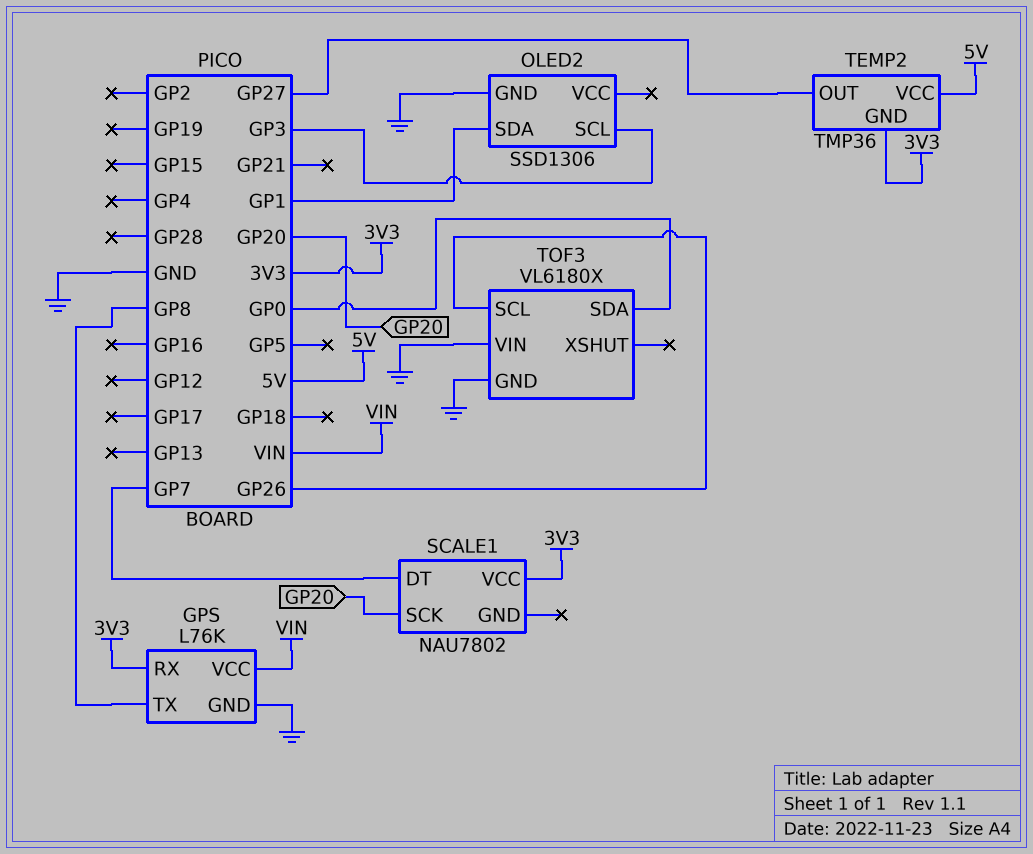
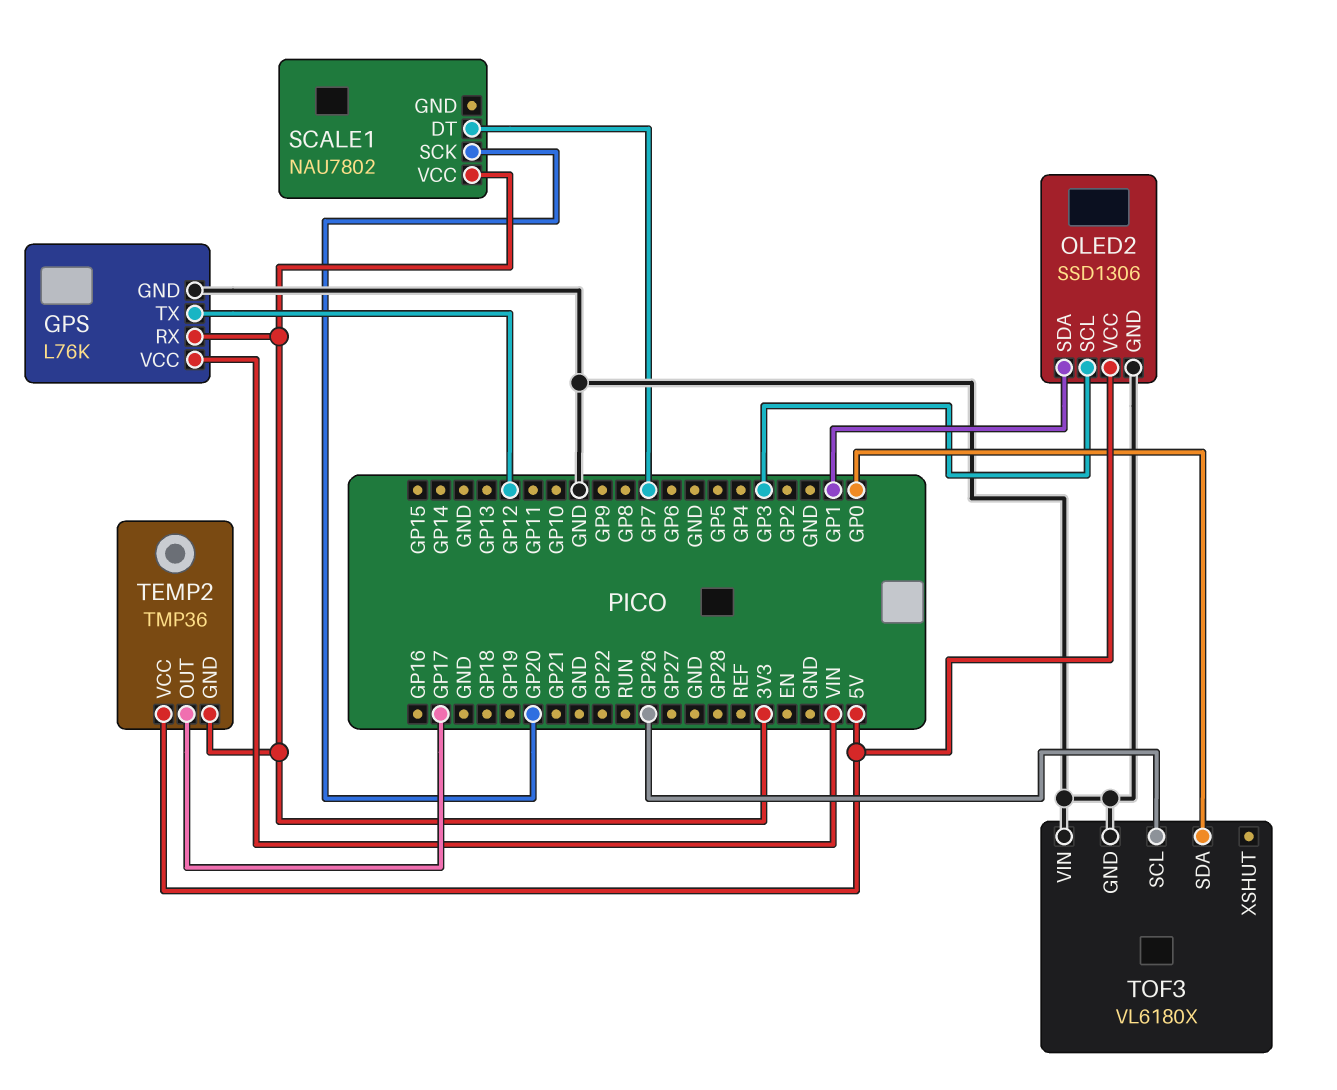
GPS pin TX: GP8 -> GP12
OLED2 pin VCC: none -> 5V
TEMP2 pin OUT: GP27 -> GP17

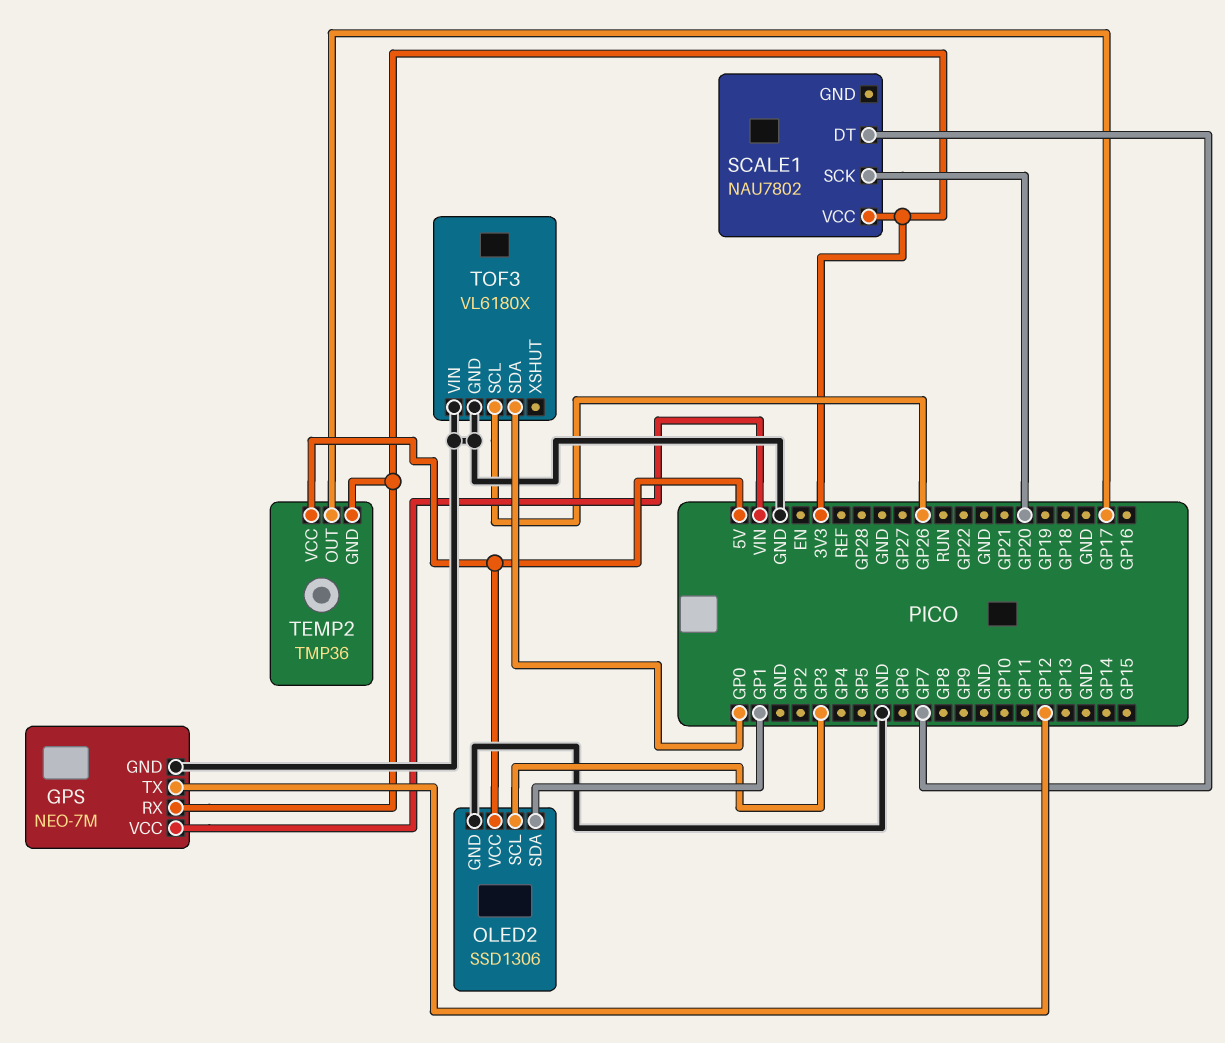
GPS: L76K -> NEO-7M

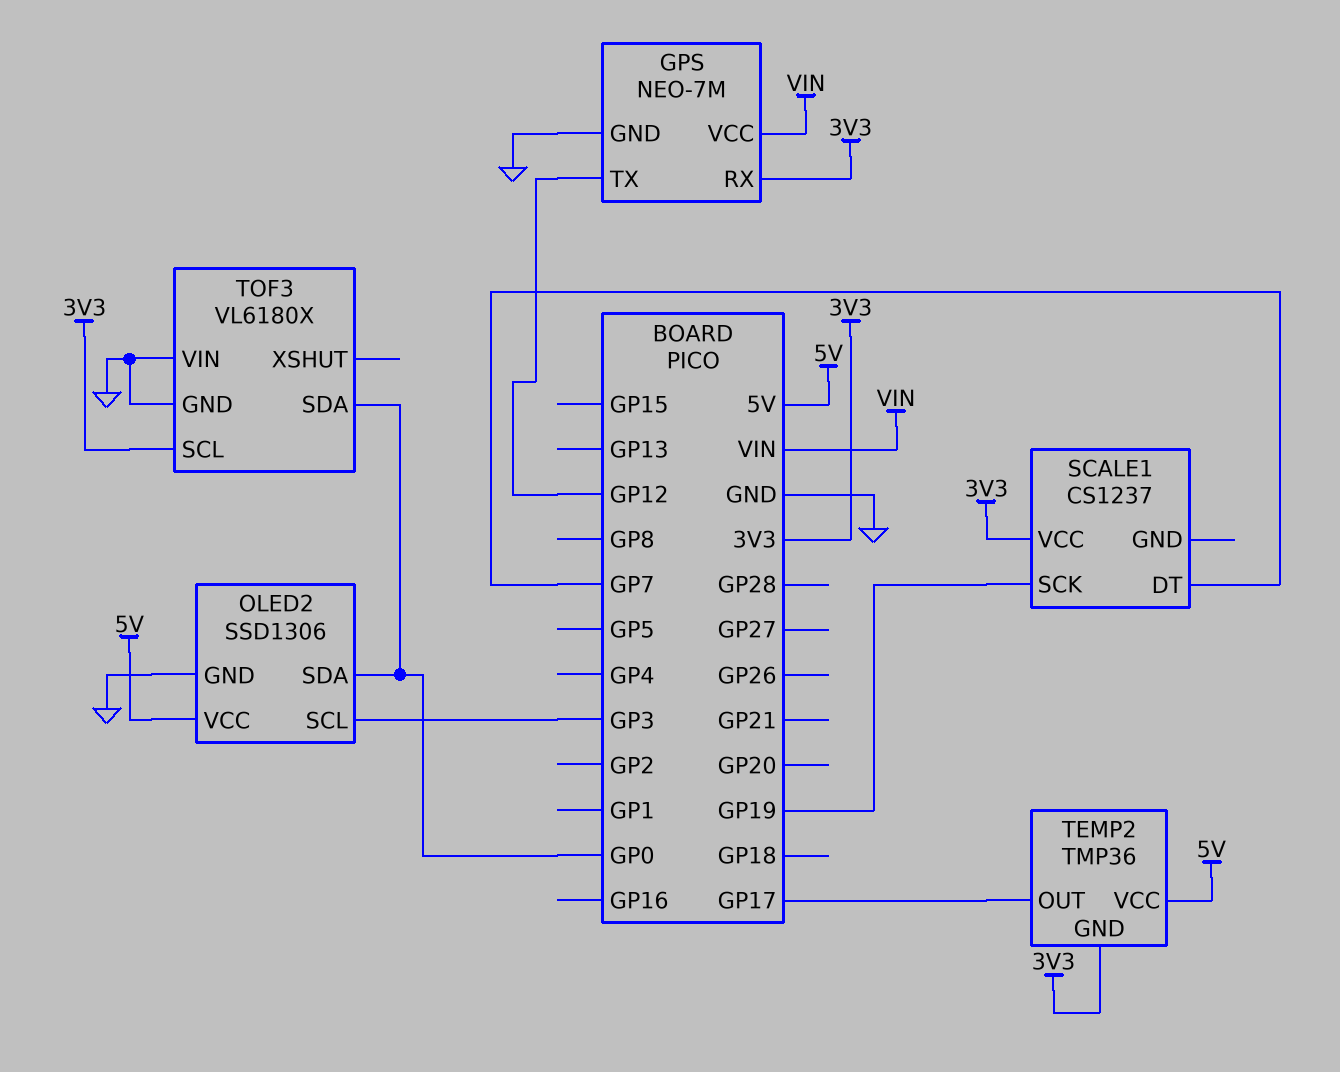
OLED2 pin SDA: GP1 -> GP0
SCALE1: NAU7802 -> CS1237
SCALE1 pin SCK: GP20 -> GP19
TOF3 pin SCL: GP26 -> 3V3

